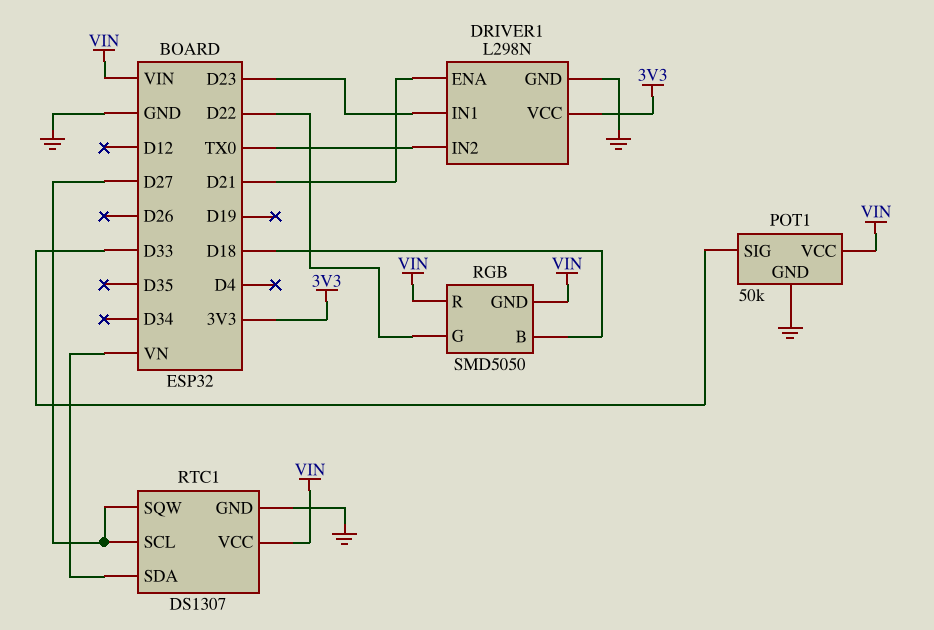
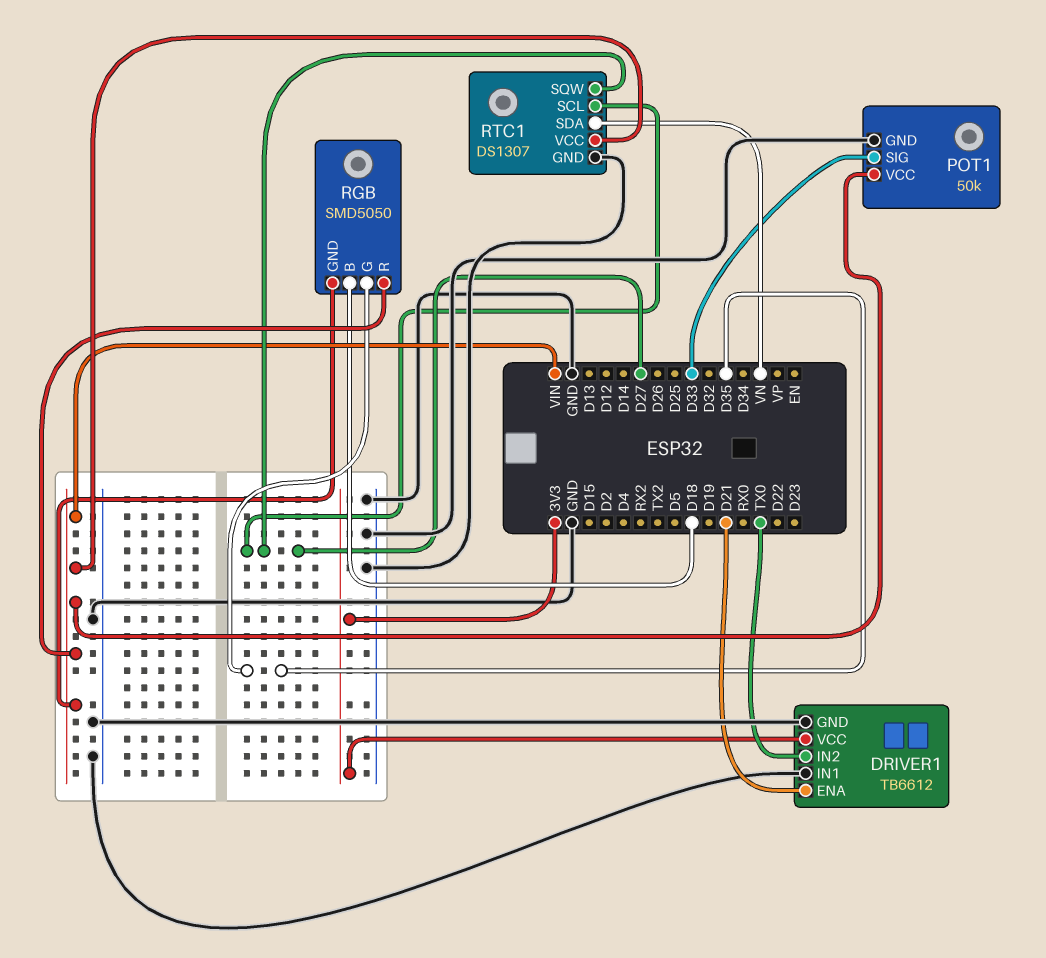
DRIVER1: L298N -> TB6612
DRIVER1 pin IN1: D23 -> GND
RGB pin G: D22 -> D35

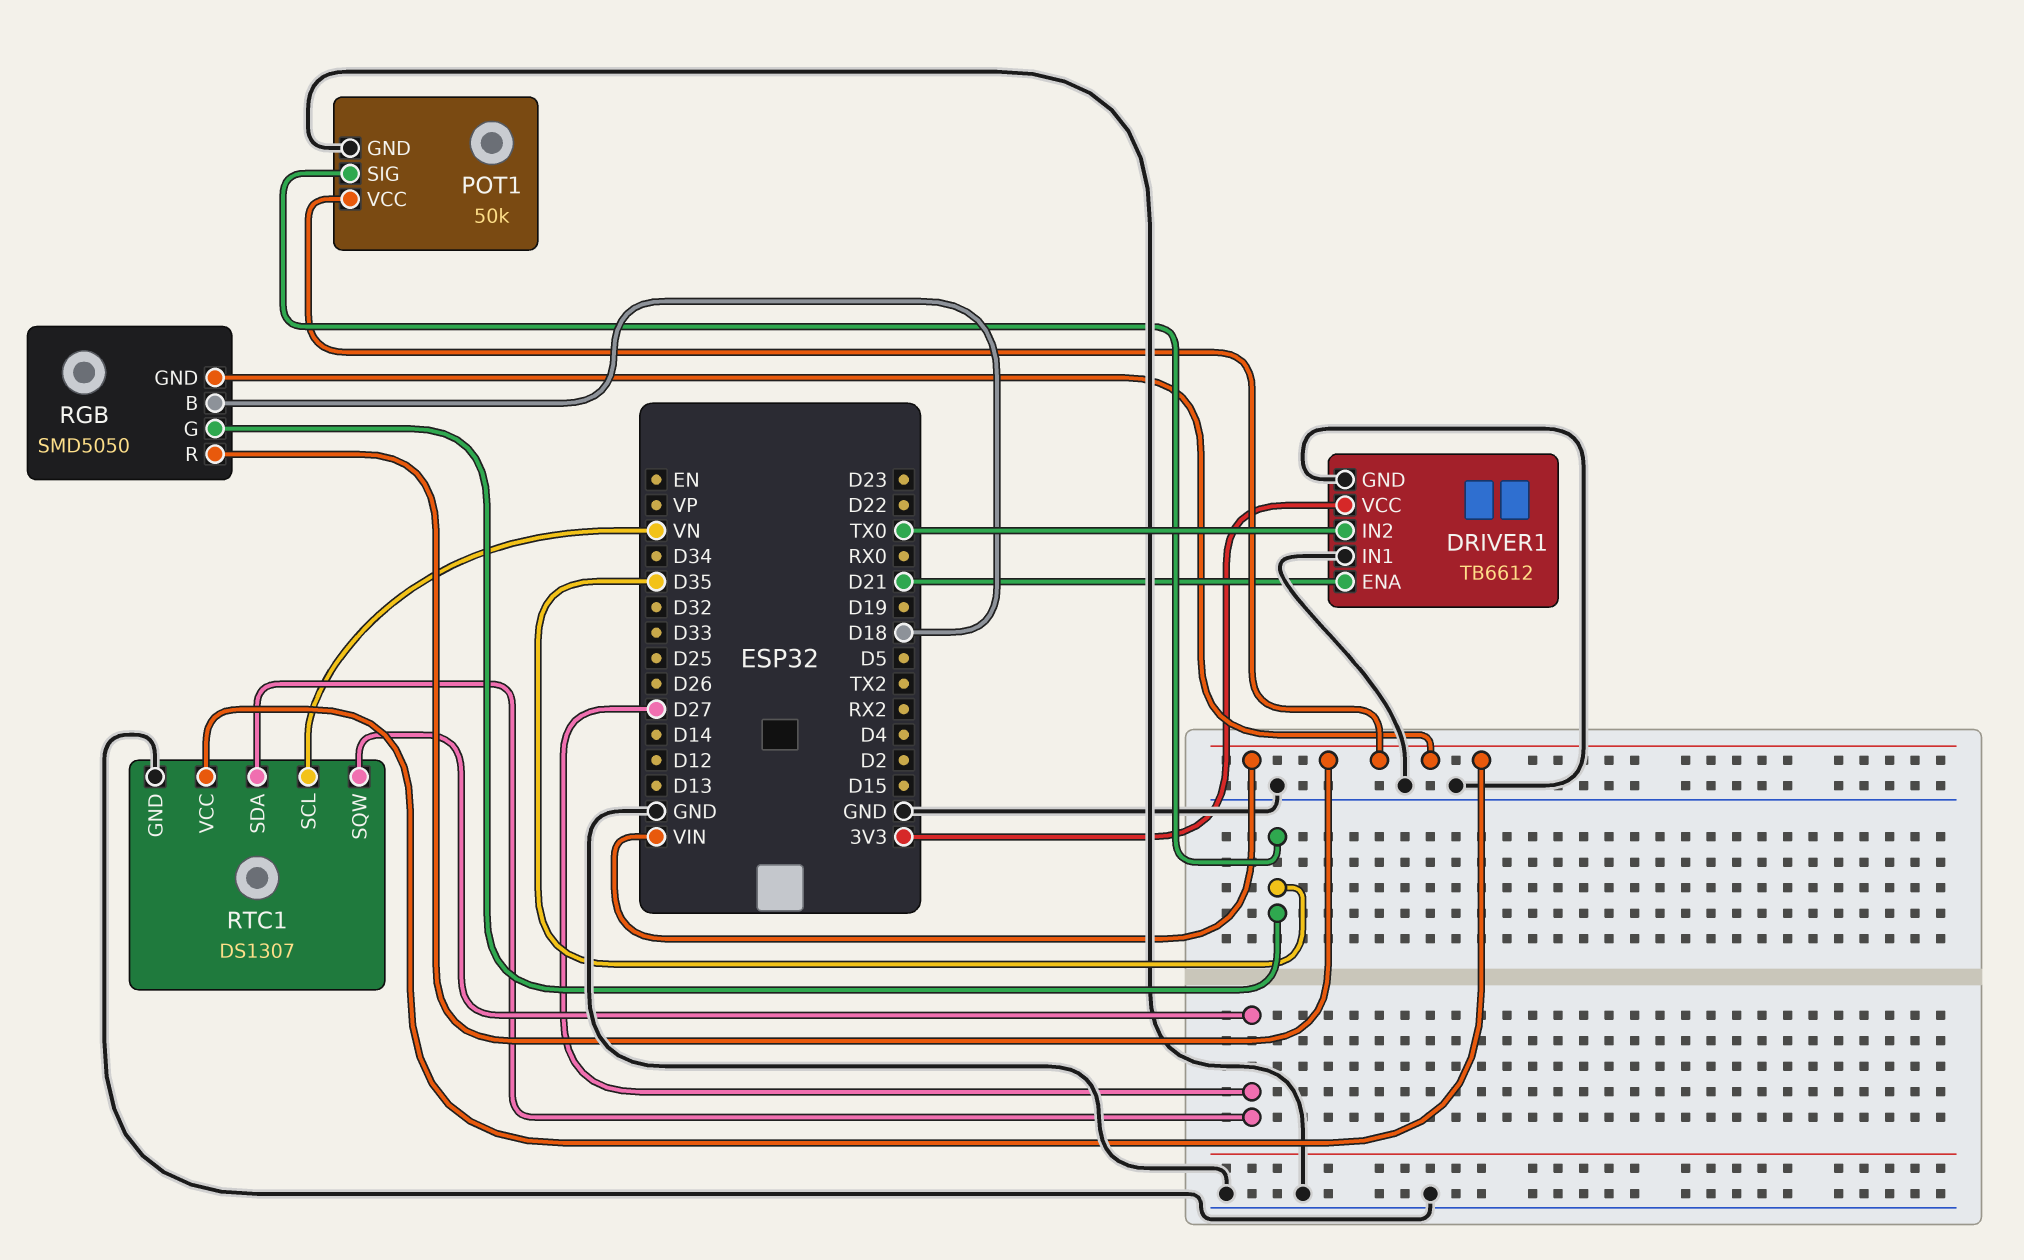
POT1 pin SIG: D33 -> D35
RTC1 pin SCL: D27 -> VN
RTC1 pin SDA: VN -> D27

